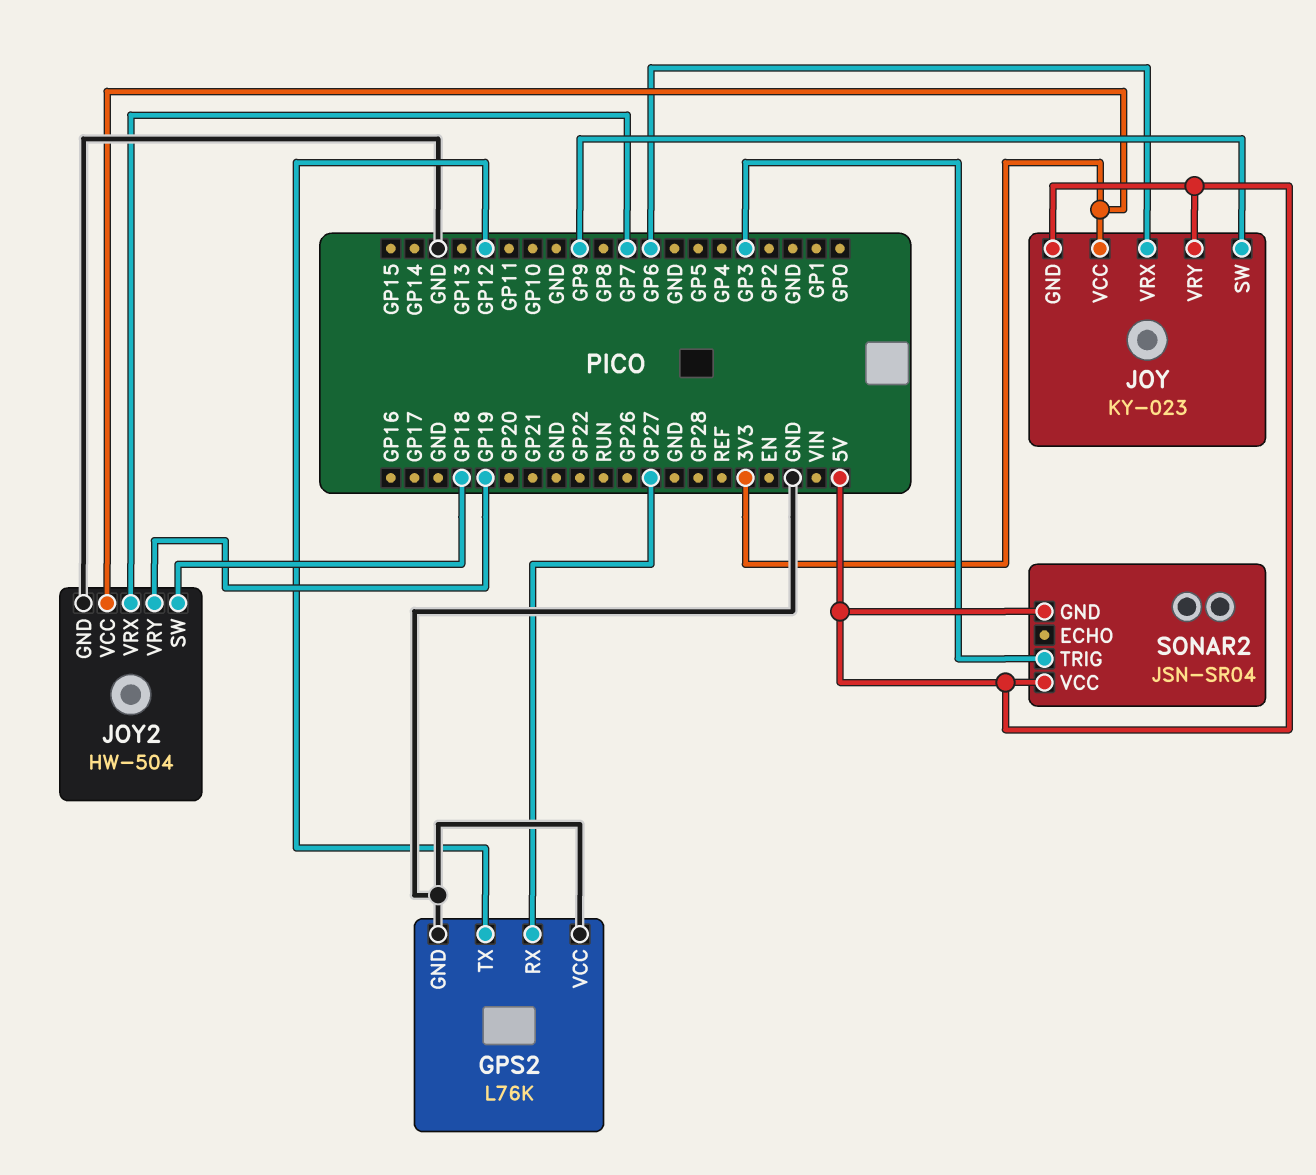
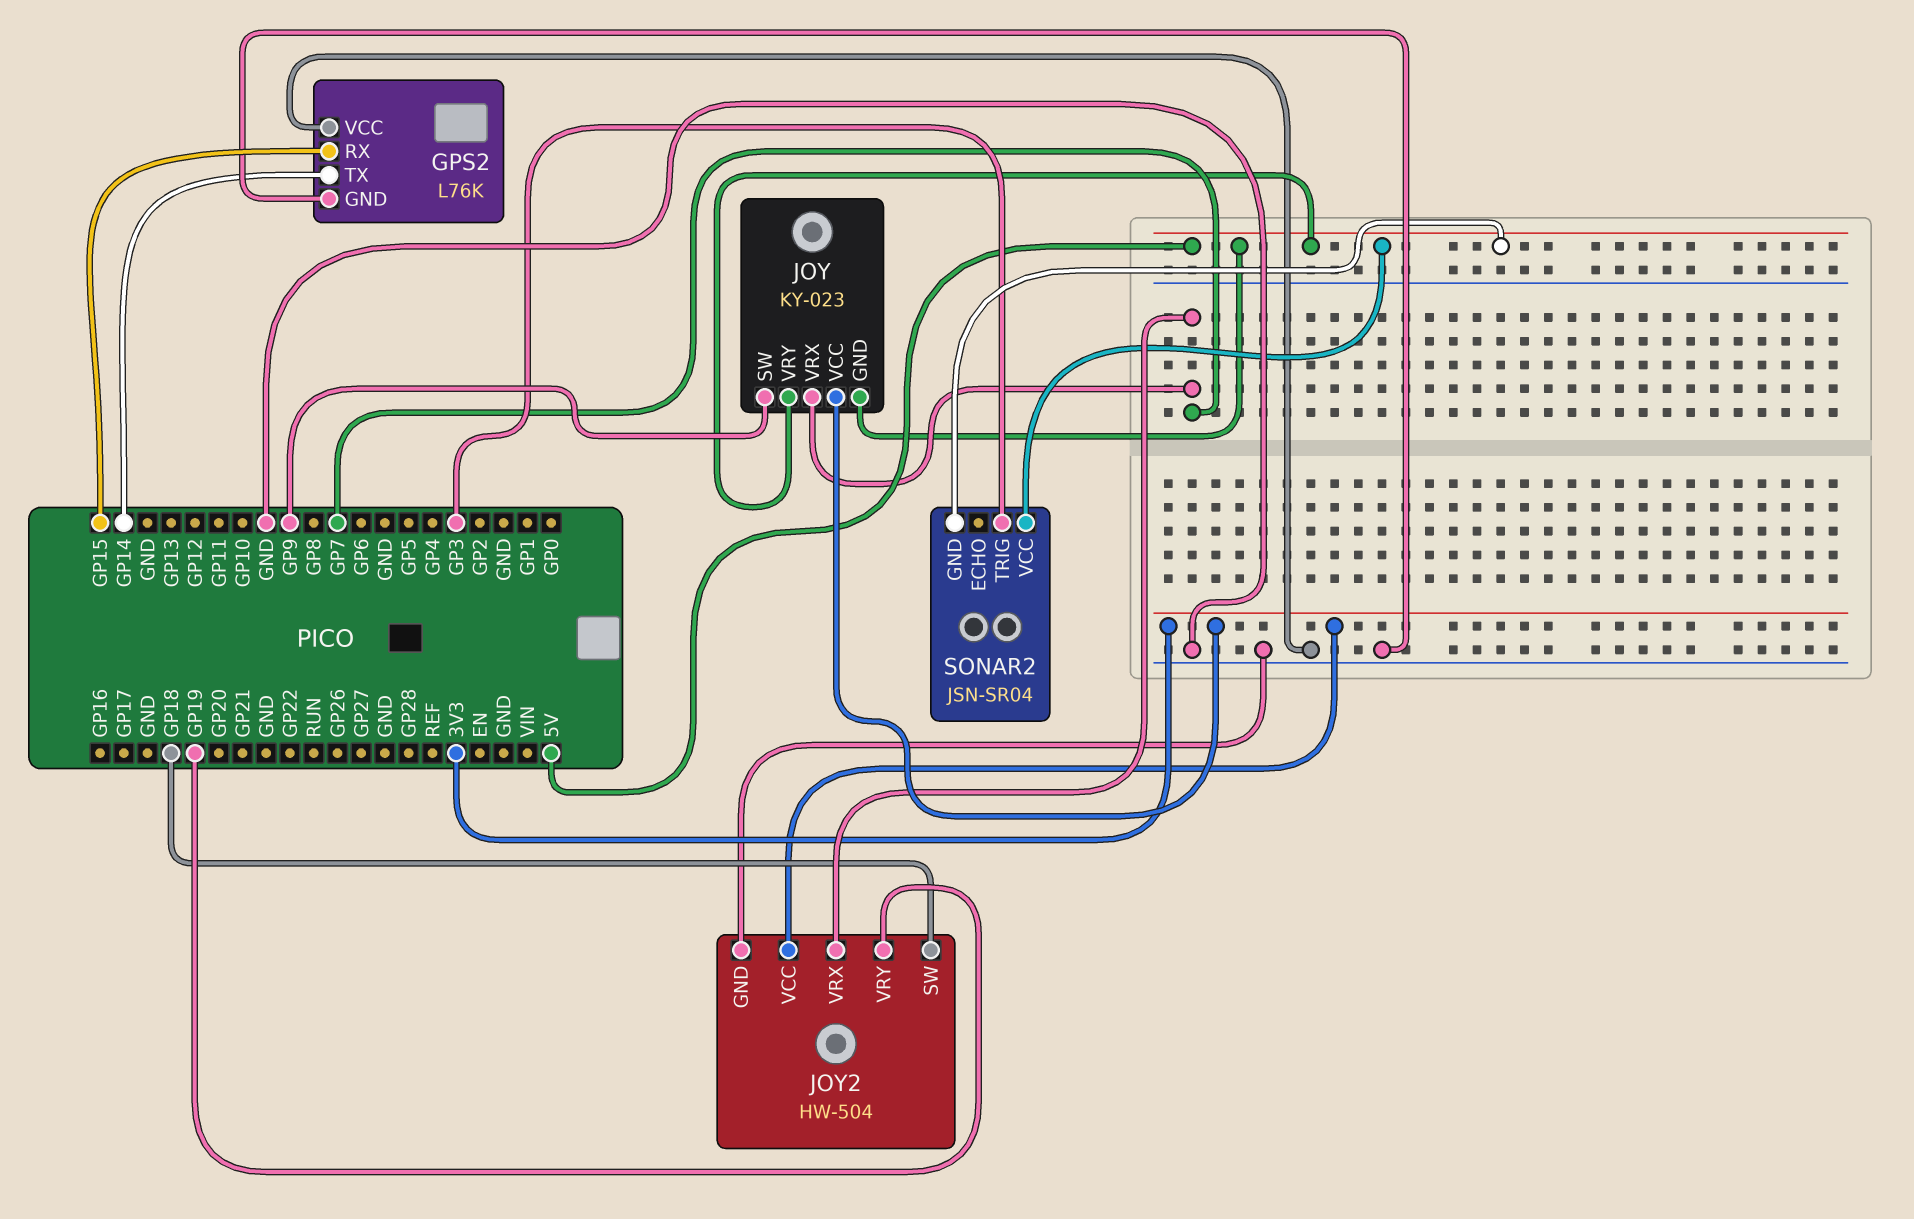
GPS2 pin RX: GP27 -> GP15
GPS2 pin TX: GP12 -> GP14
JOY pin VRX: GP6 -> GP7

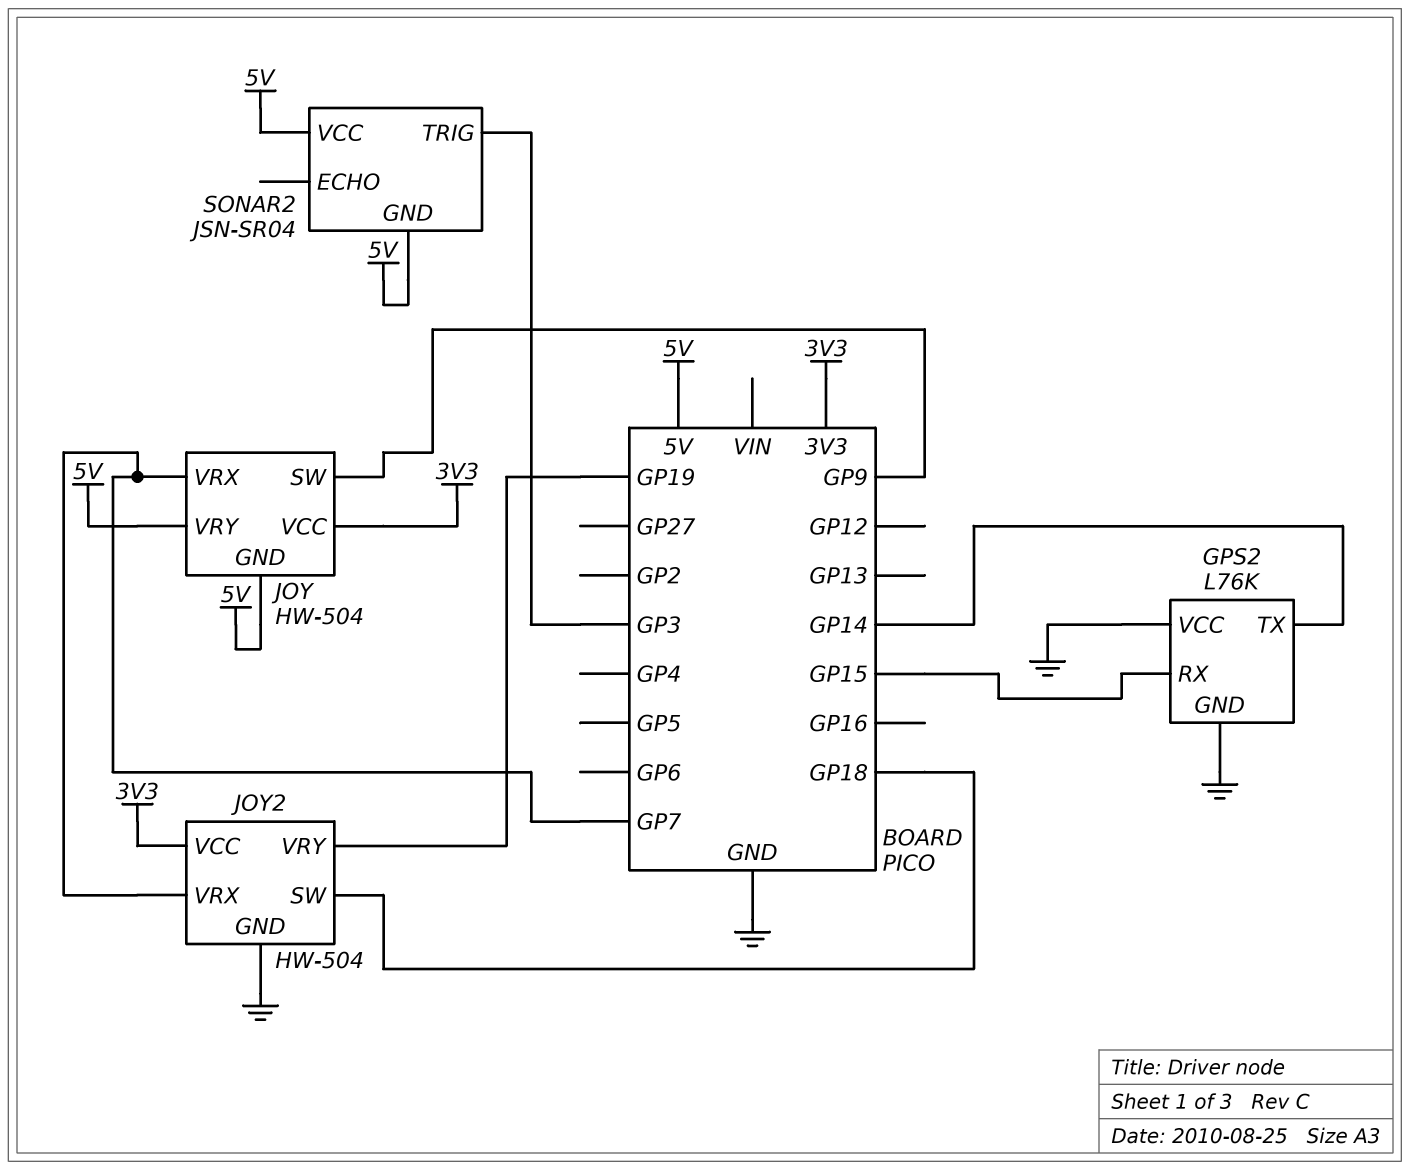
JOY: KY-023 -> HW-504

